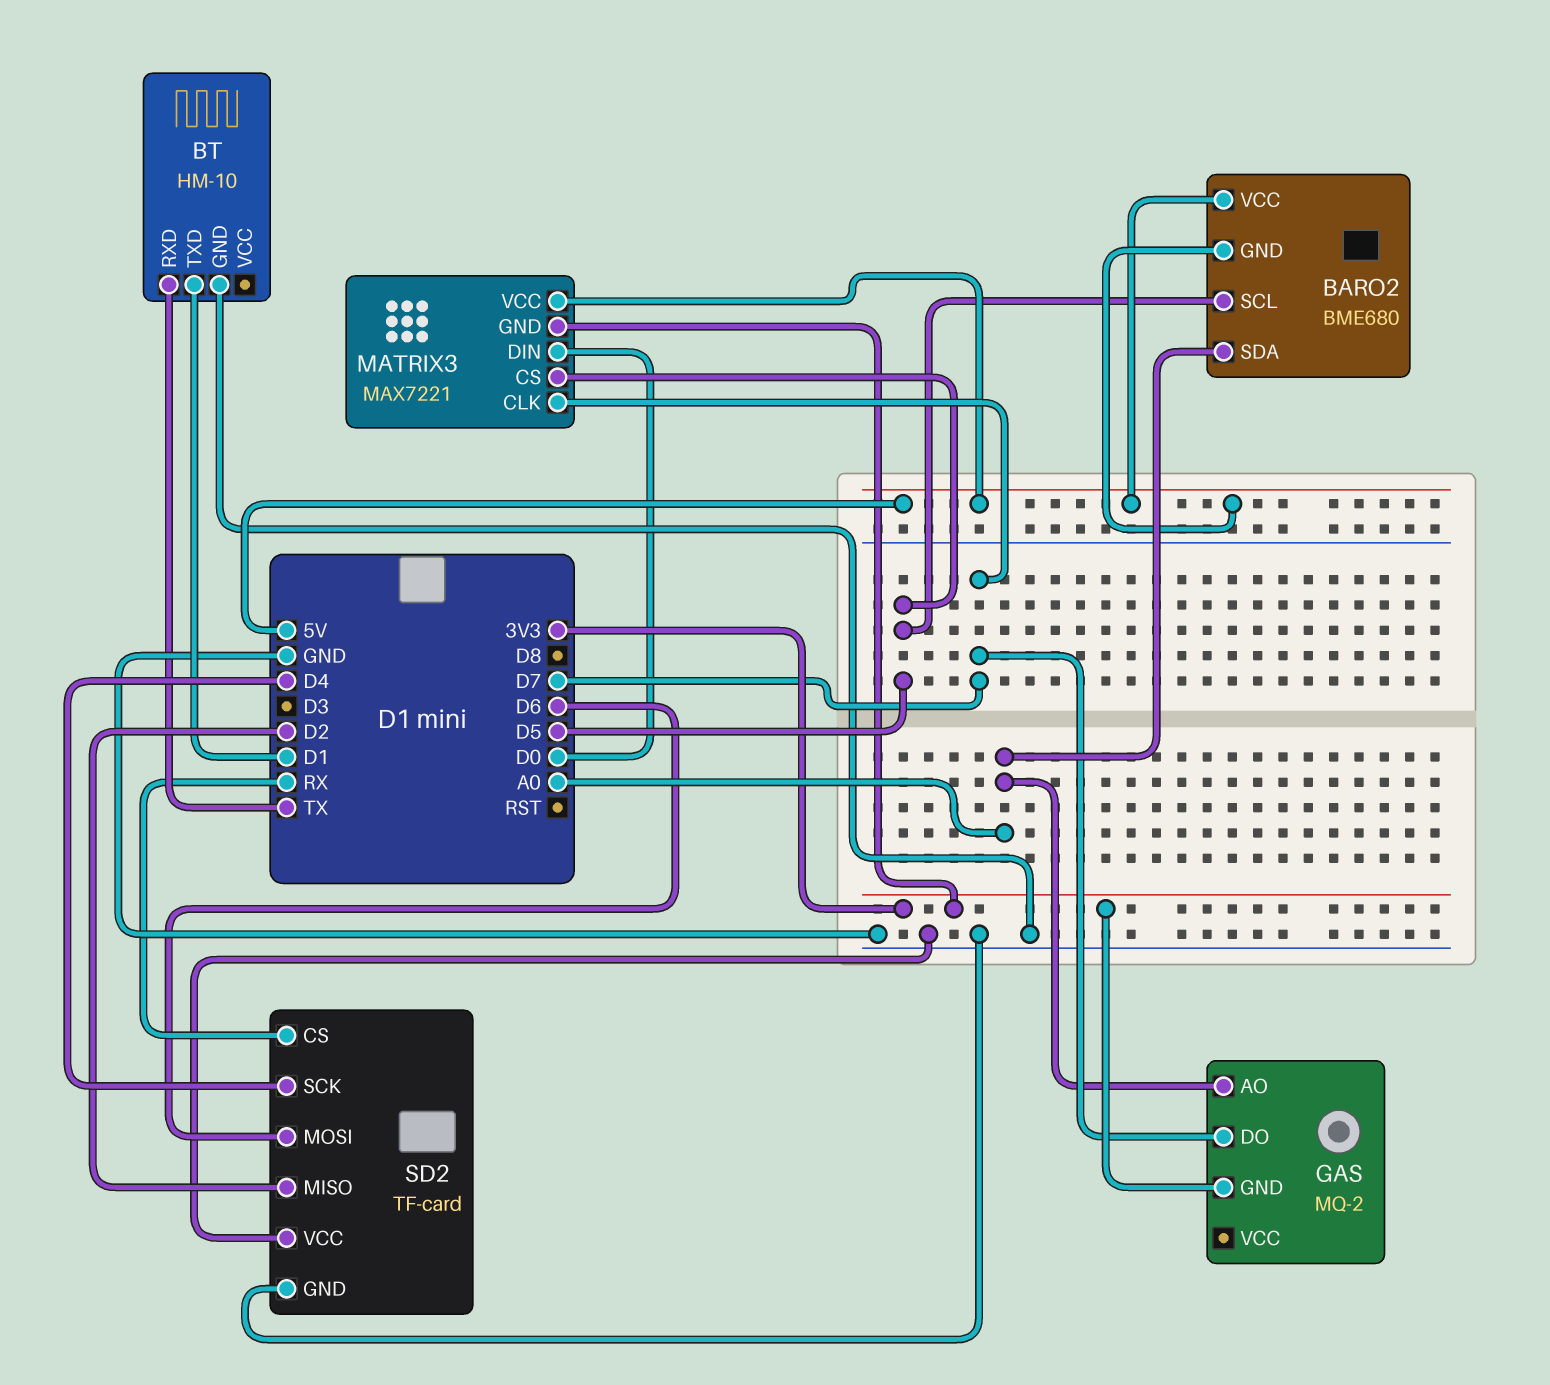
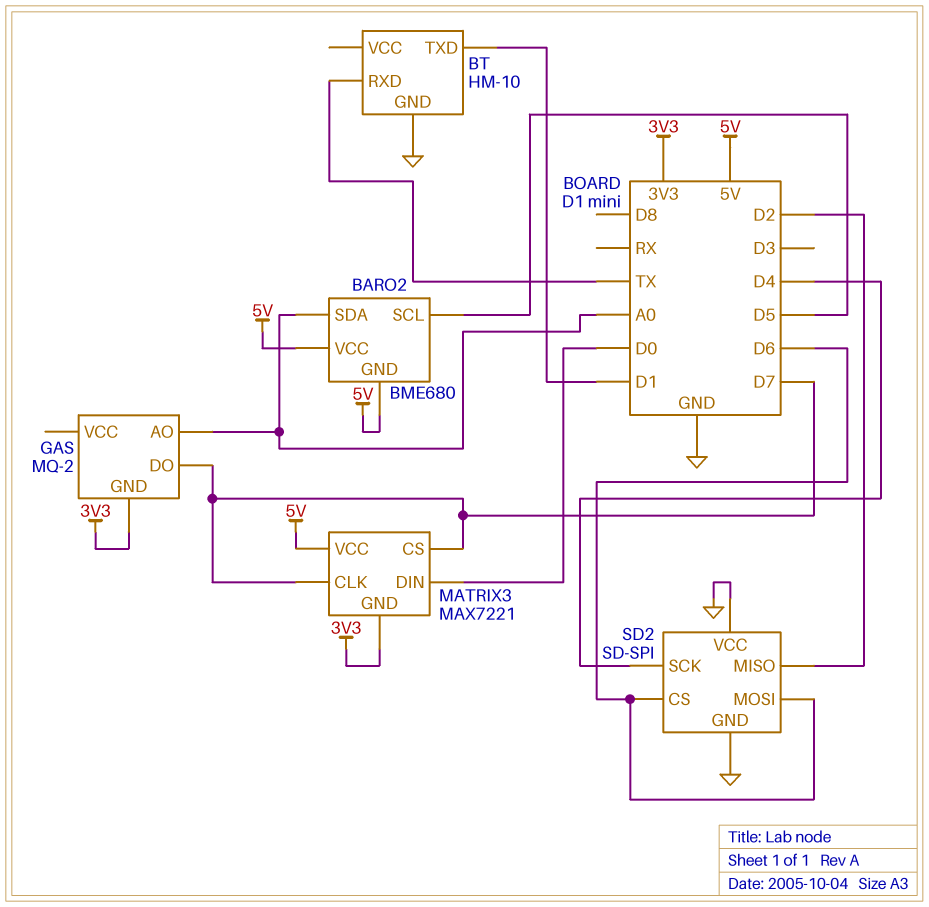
MATRIX3 pin CS: D5 -> D7
SD2: TF-card -> SD-SPI
SD2 pin CS: RX -> D6

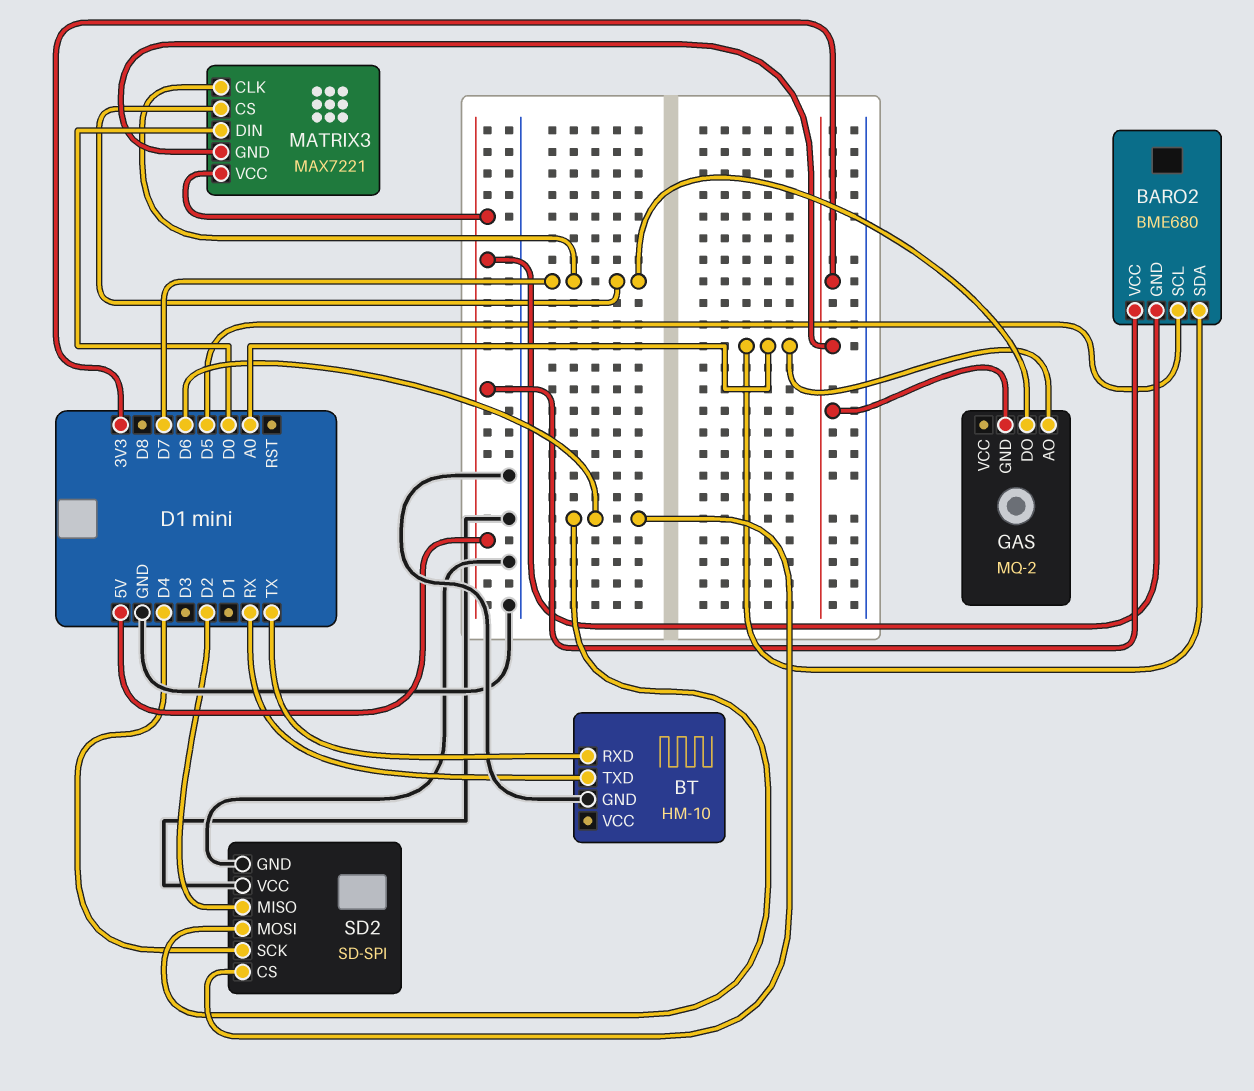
BT pin TXD: D1 -> RX

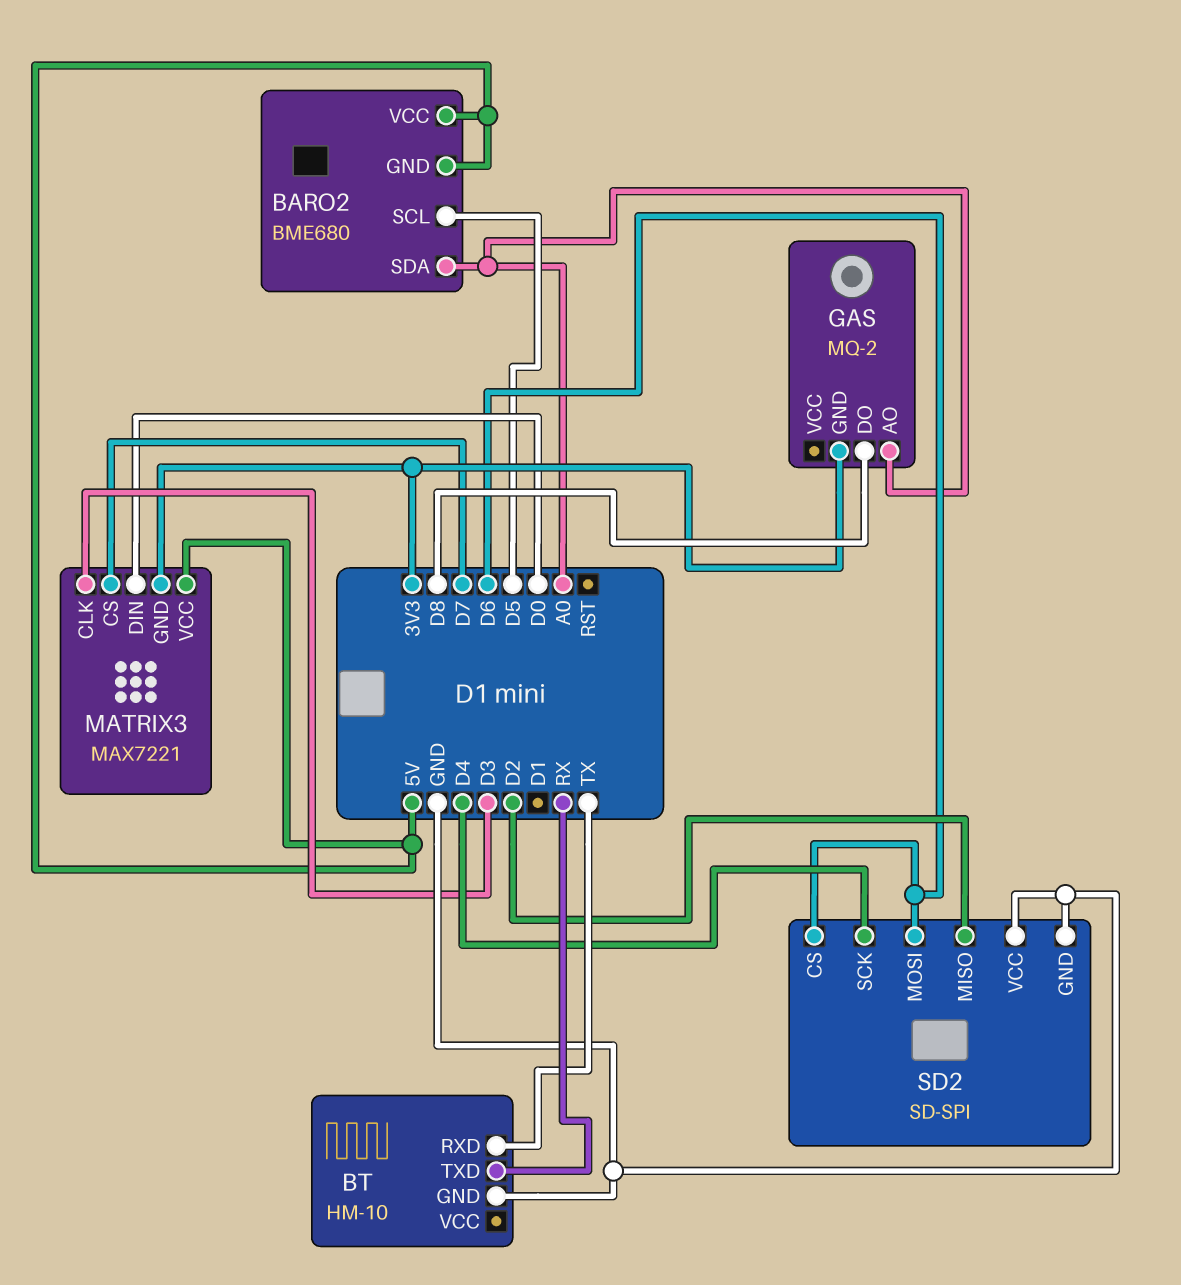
GAS pin DO: D7 -> D8
MATRIX3 pin CLK: D7 -> D3

